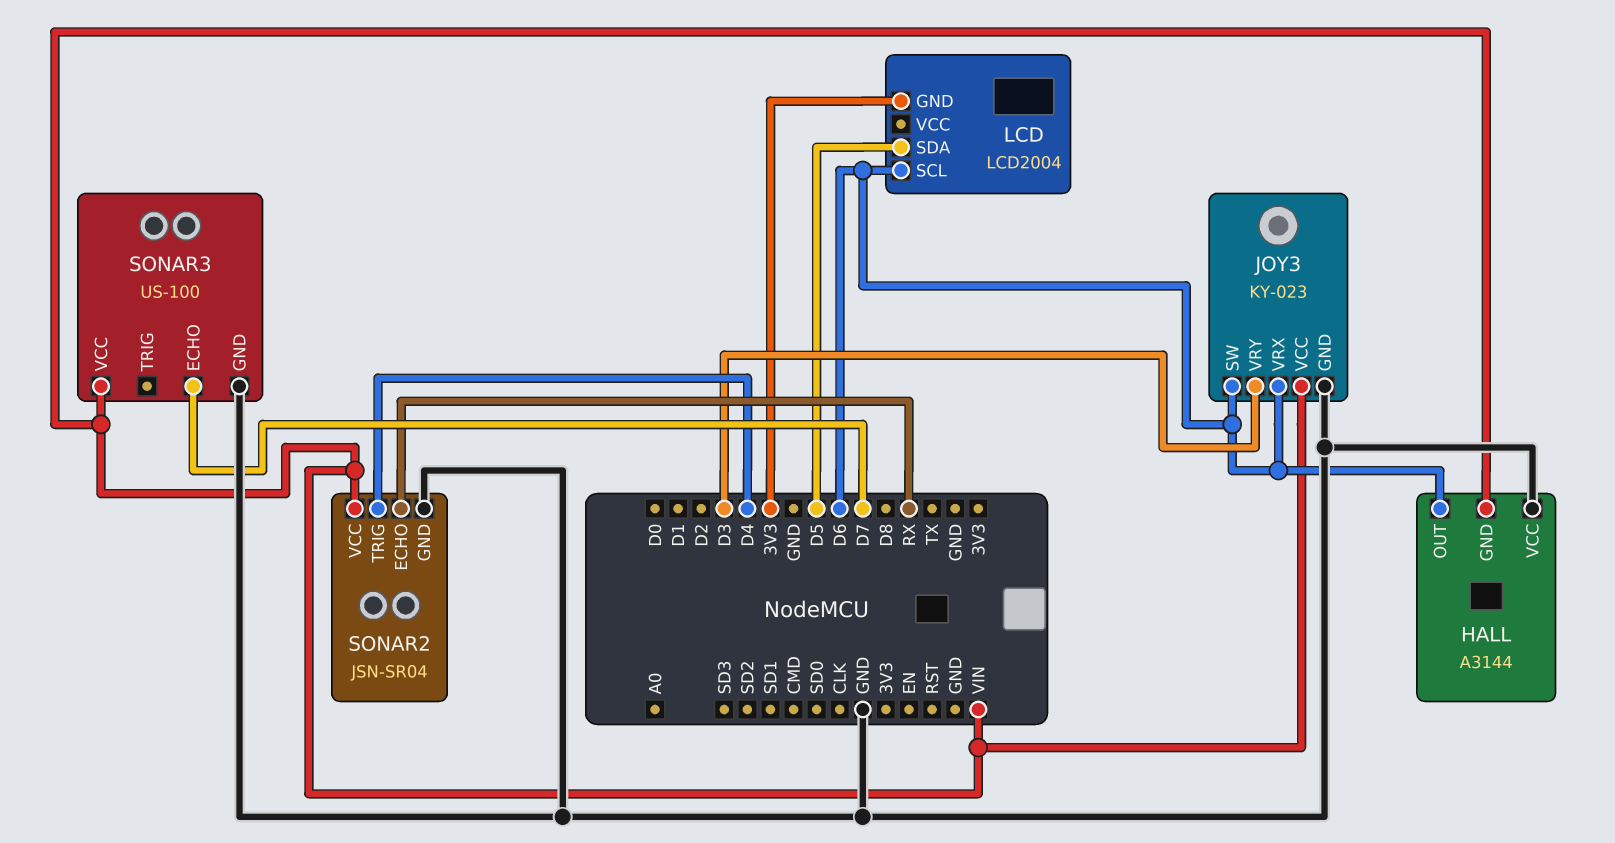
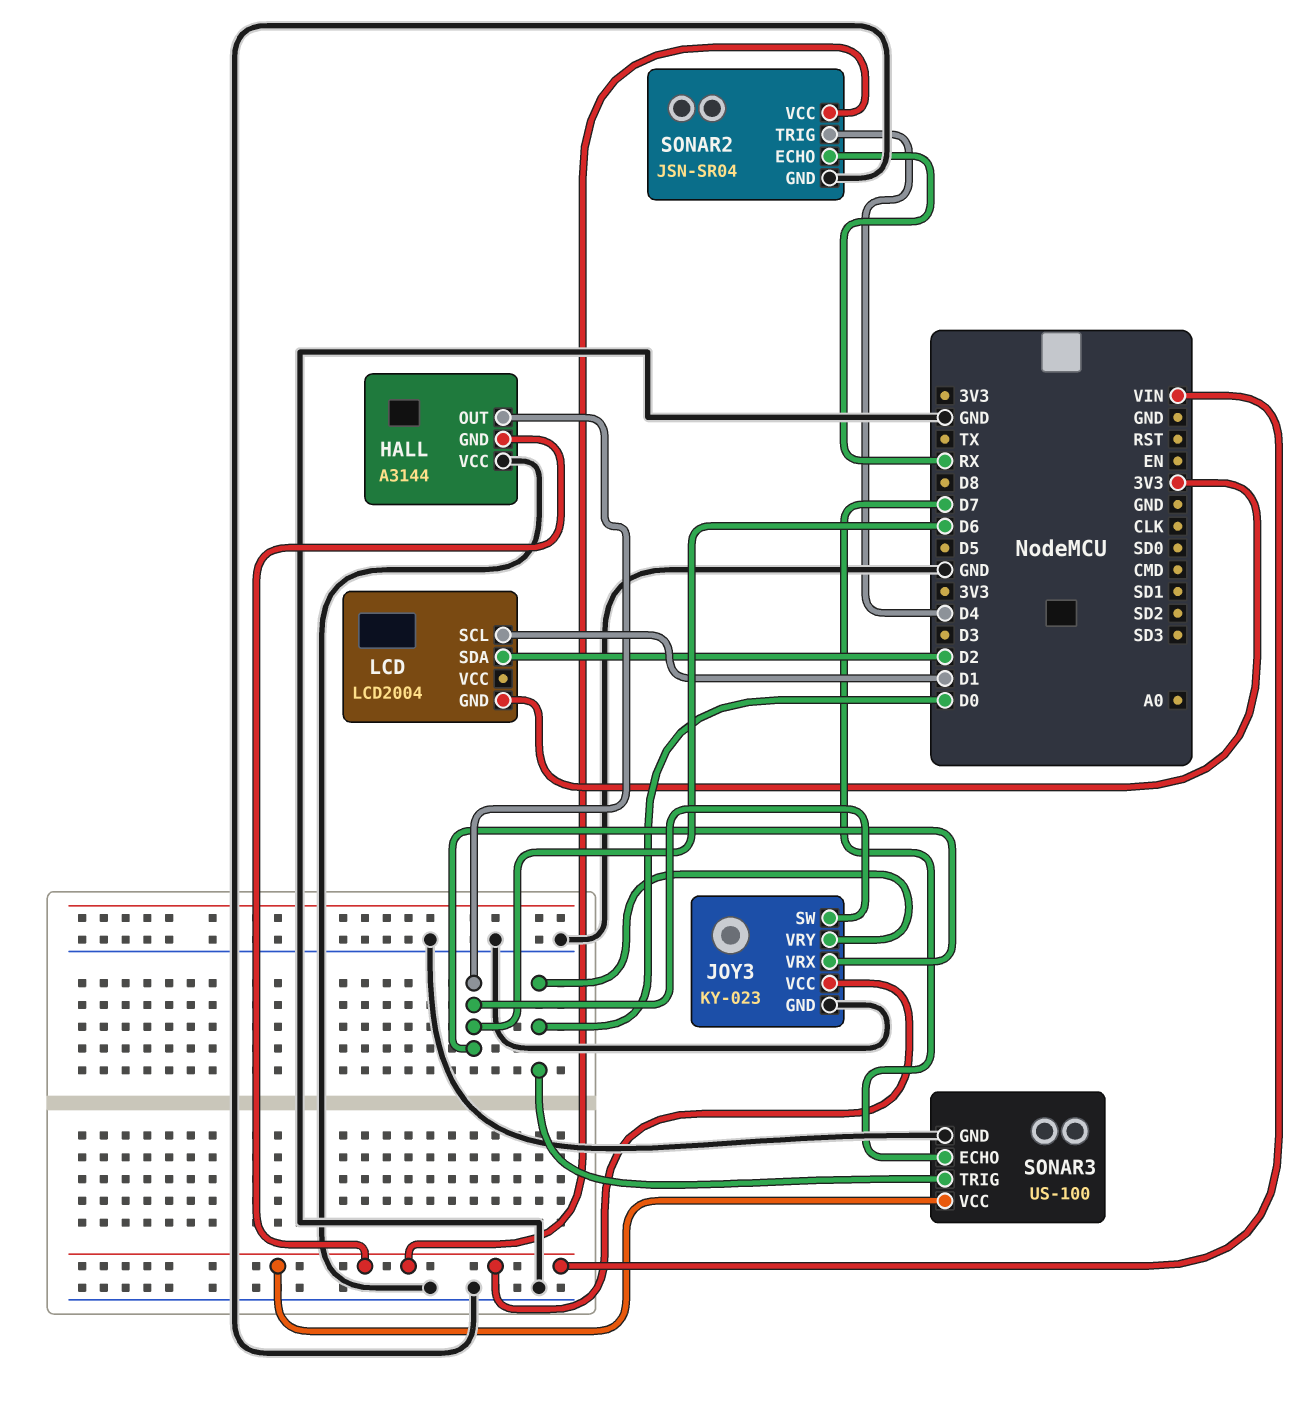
JOY3 pin VRY: D3 -> D0
LCD pin SCL: D6 -> D1
LCD pin SDA: D5 -> D2
SONAR3 pin TRIG: none -> D0

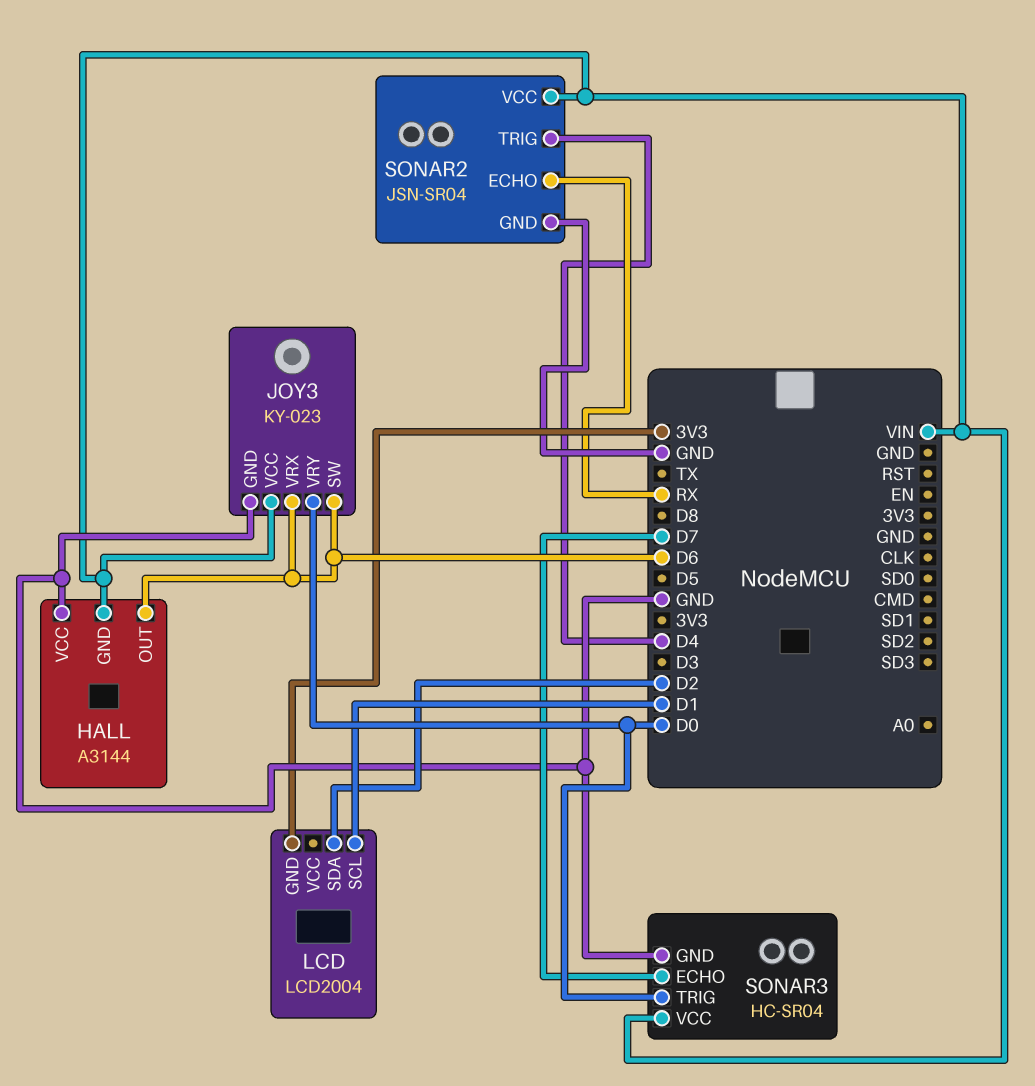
SONAR3: US-100 -> HC-SR04

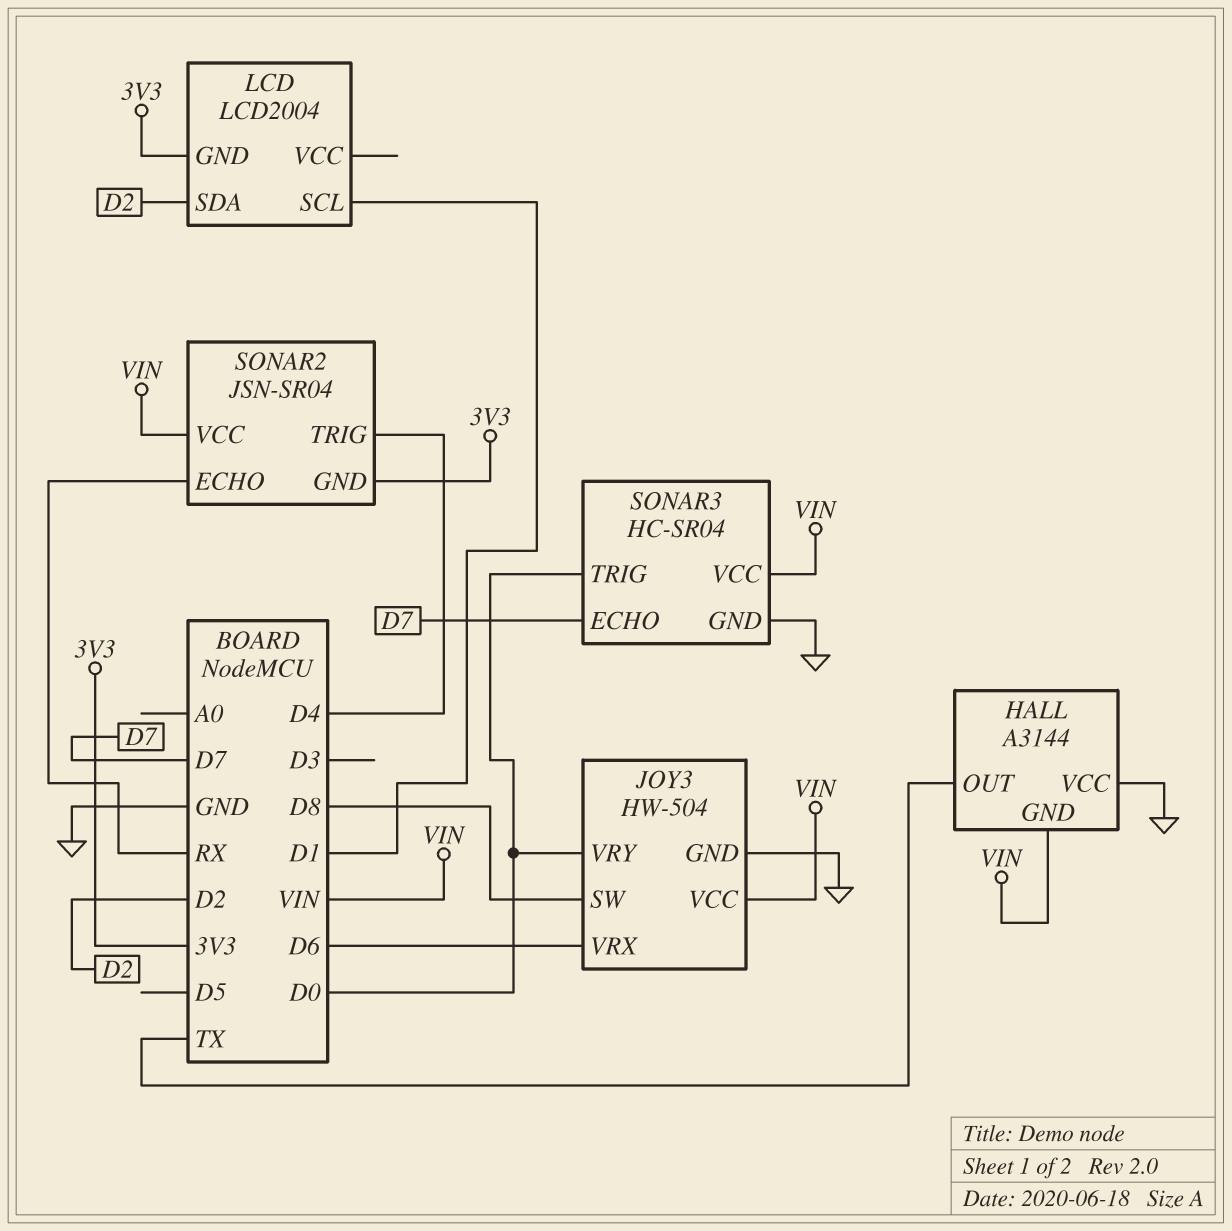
HALL pin OUT: D6 -> TX
JOY3: KY-023 -> HW-504
JOY3 pin SW: D6 -> D8
SONAR2 pin GND: GND -> 3V3

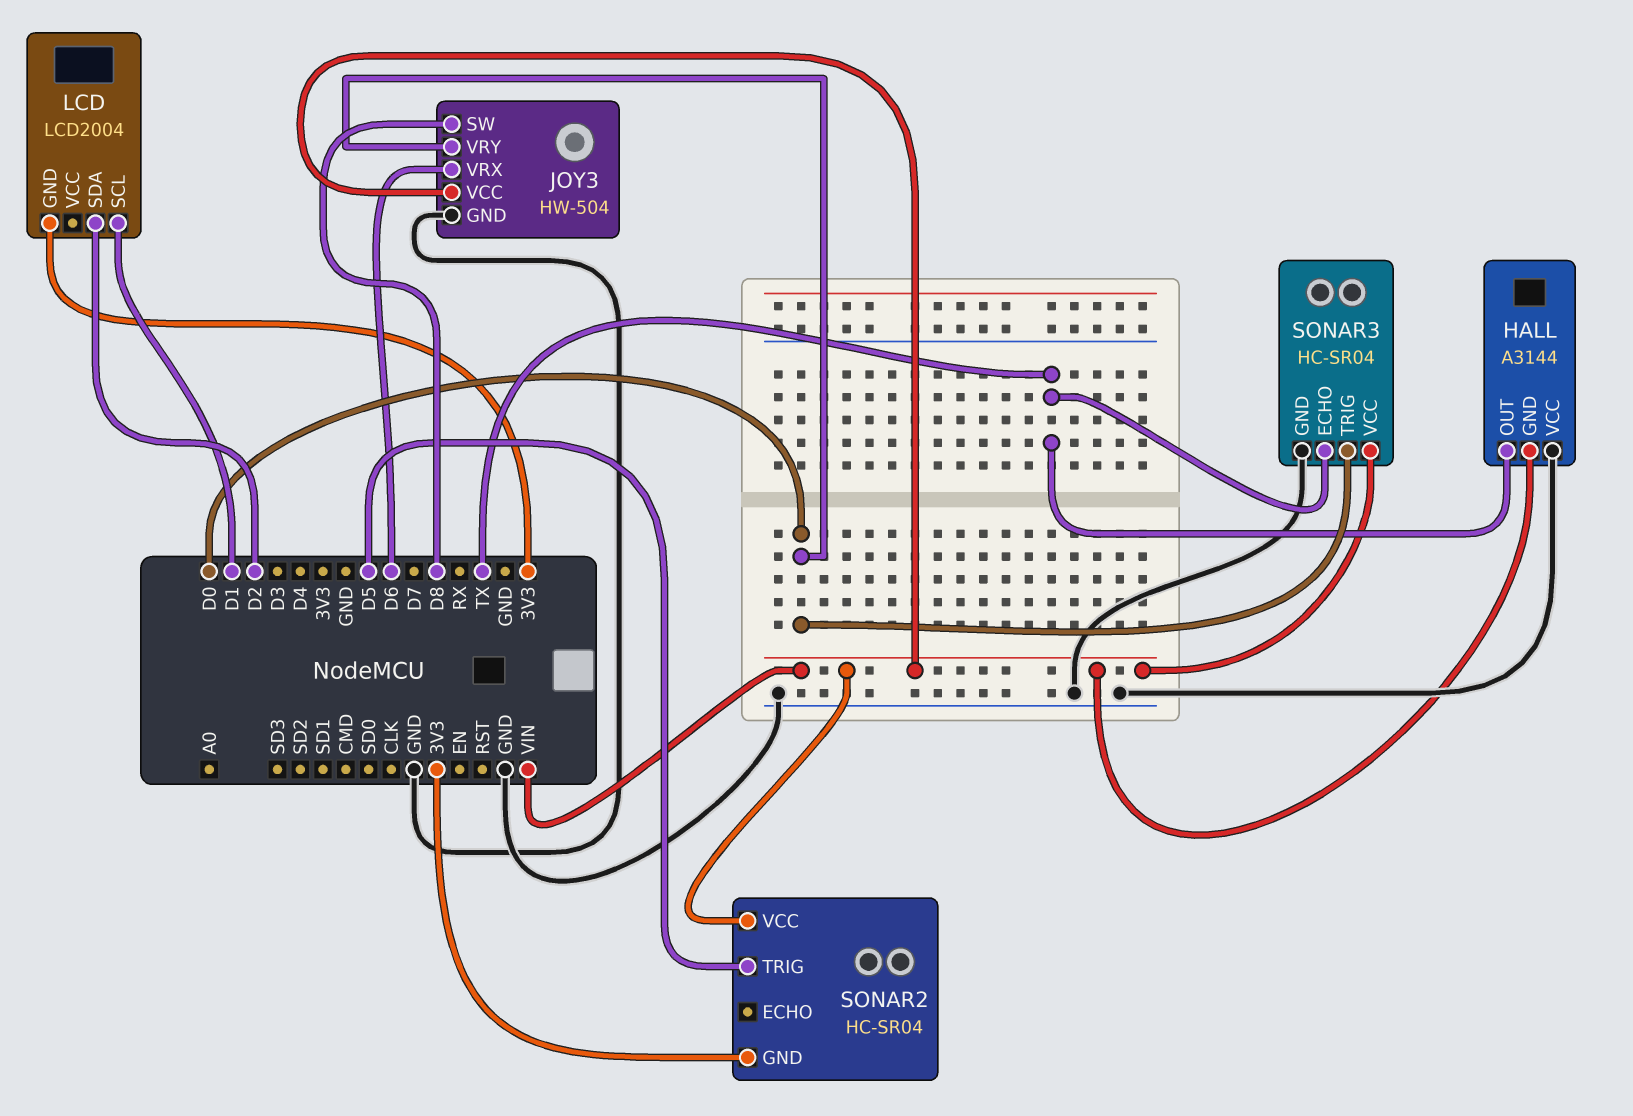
SONAR2: JSN-SR04 -> HC-SR04
SONAR2 pin ECHO: RX -> none
SONAR2 pin TRIG: D4 -> D5
SONAR3 pin ECHO: D7 -> TX

